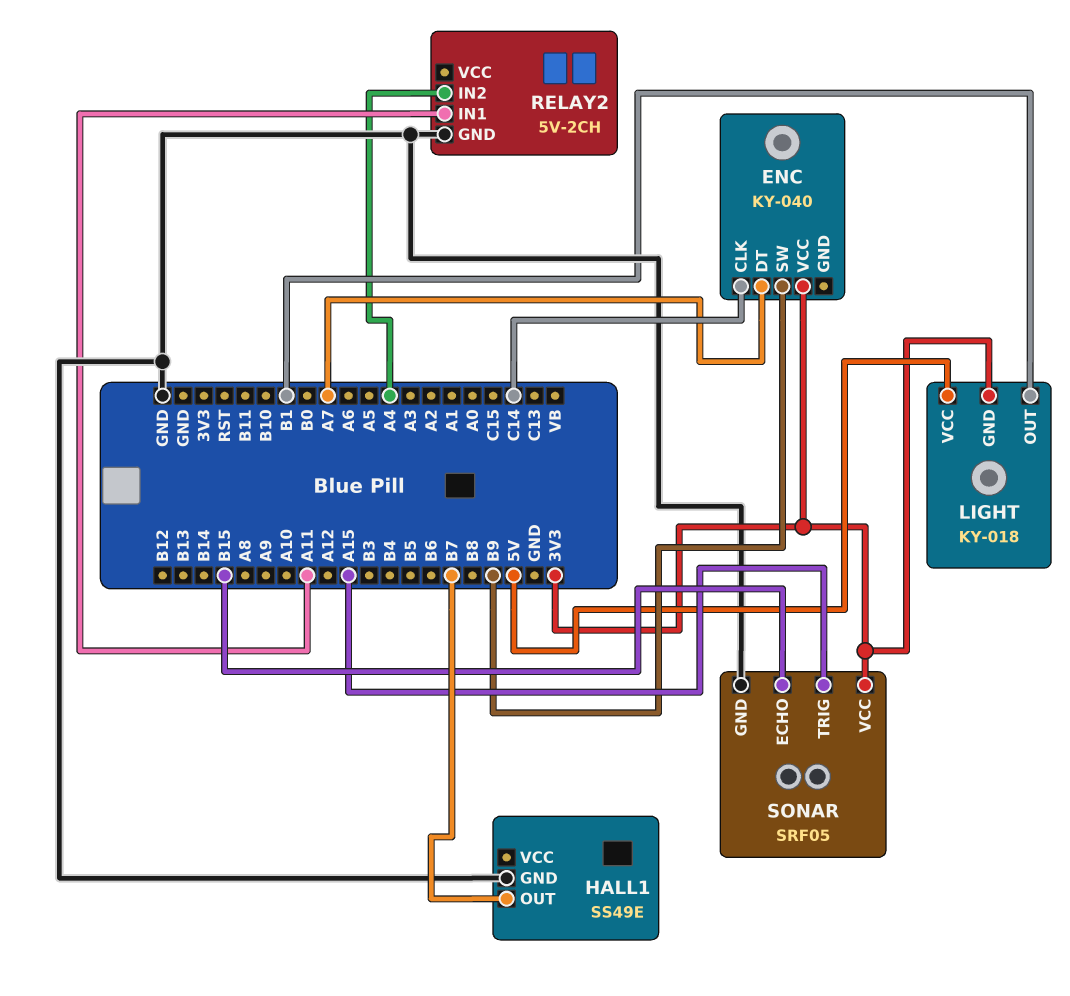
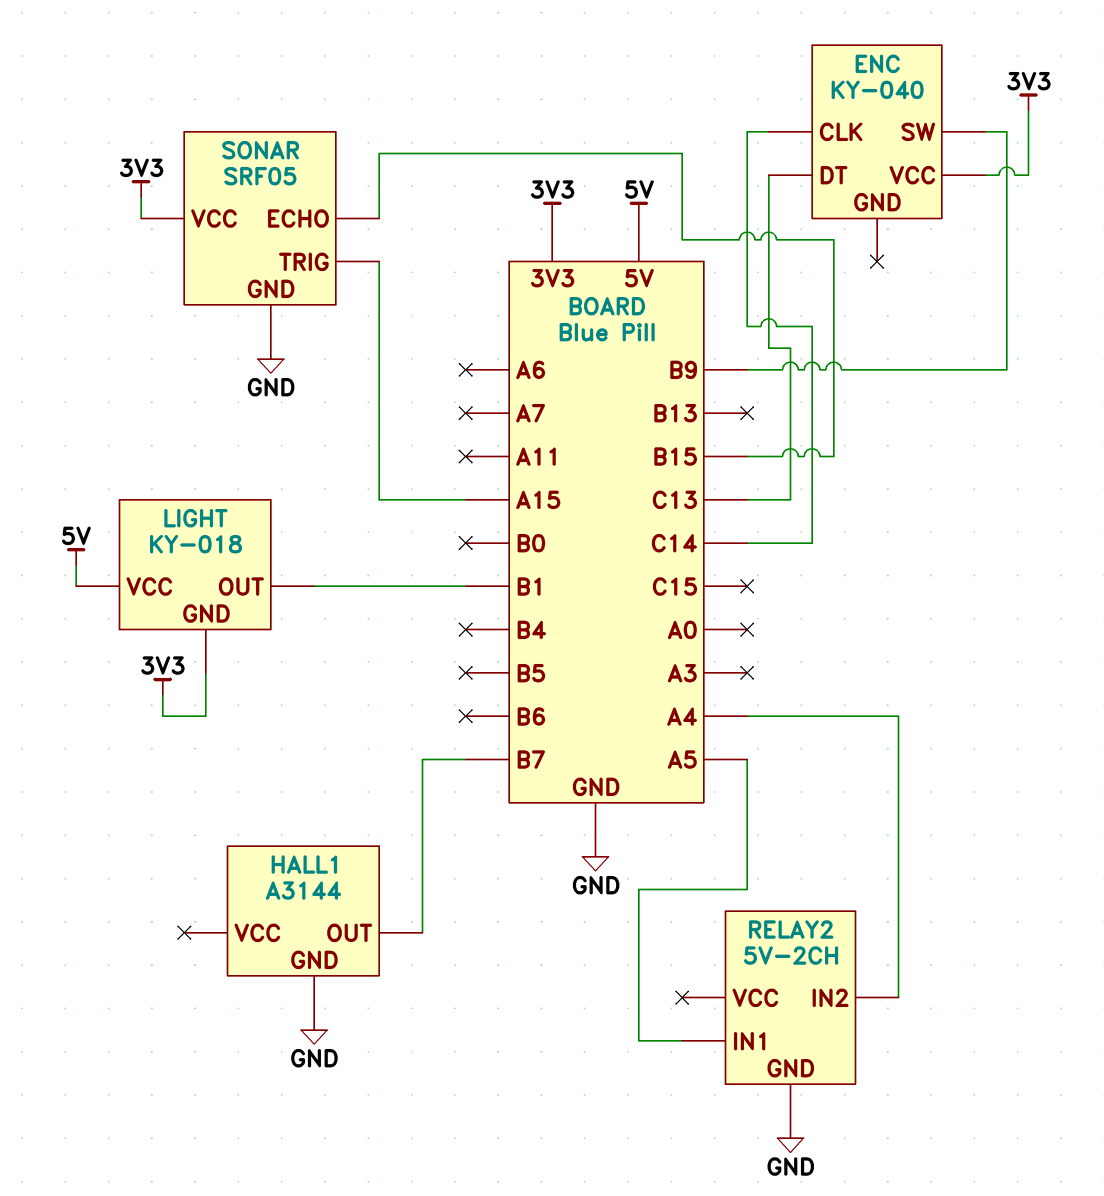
ENC pin DT: A7 -> C13
HALL1: SS49E -> A3144
RELAY2 pin IN1: A11 -> A5

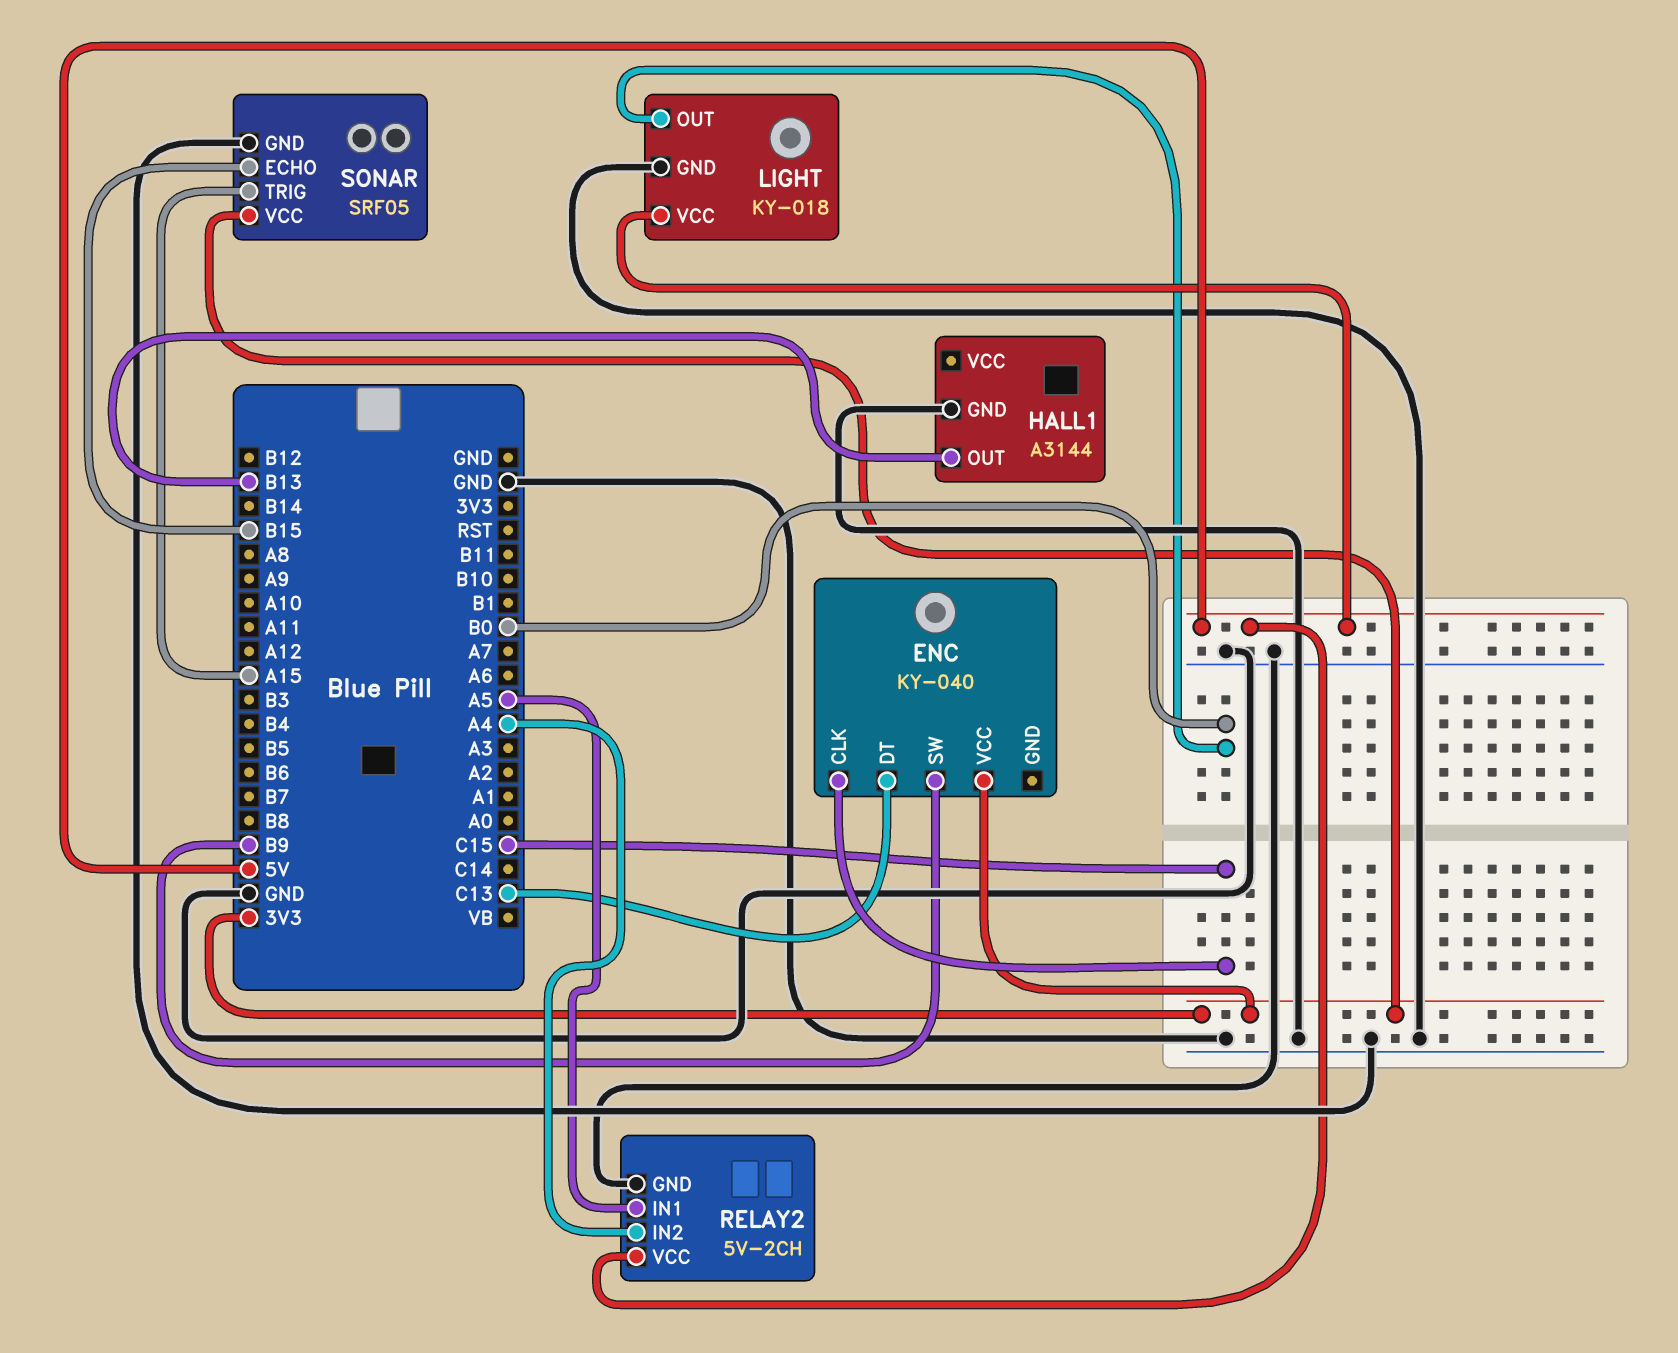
ENC pin CLK: C14 -> C15
HALL1 pin OUT: B7 -> B13
LIGHT pin GND: 3V3 -> GND
LIGHT pin OUT: B1 -> B0
RELAY2 pin VCC: none -> 5V

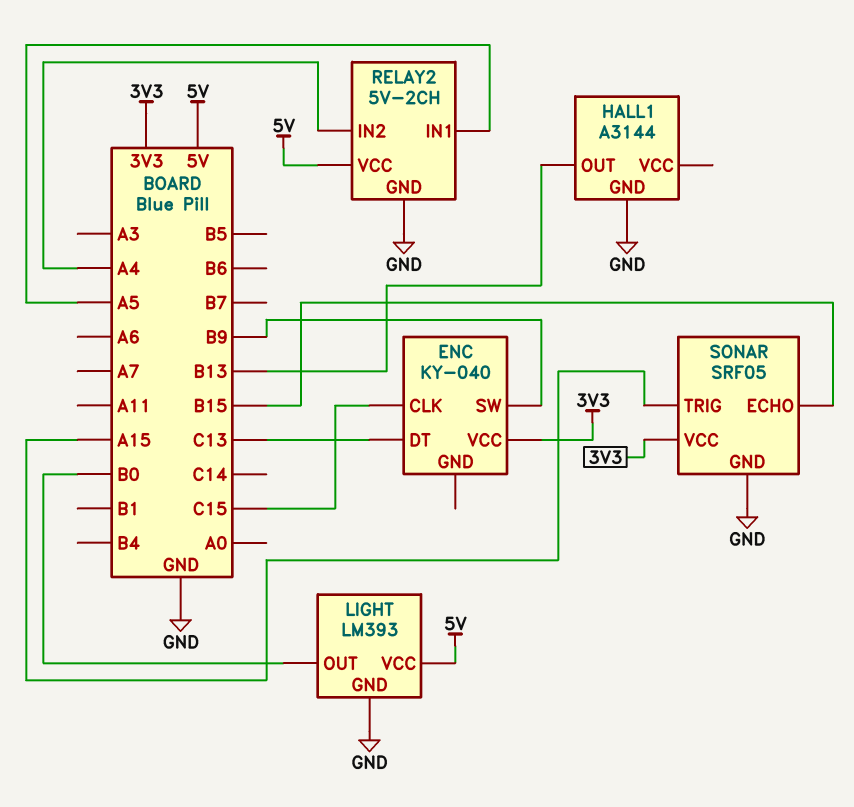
LIGHT: KY-018 -> LM393

